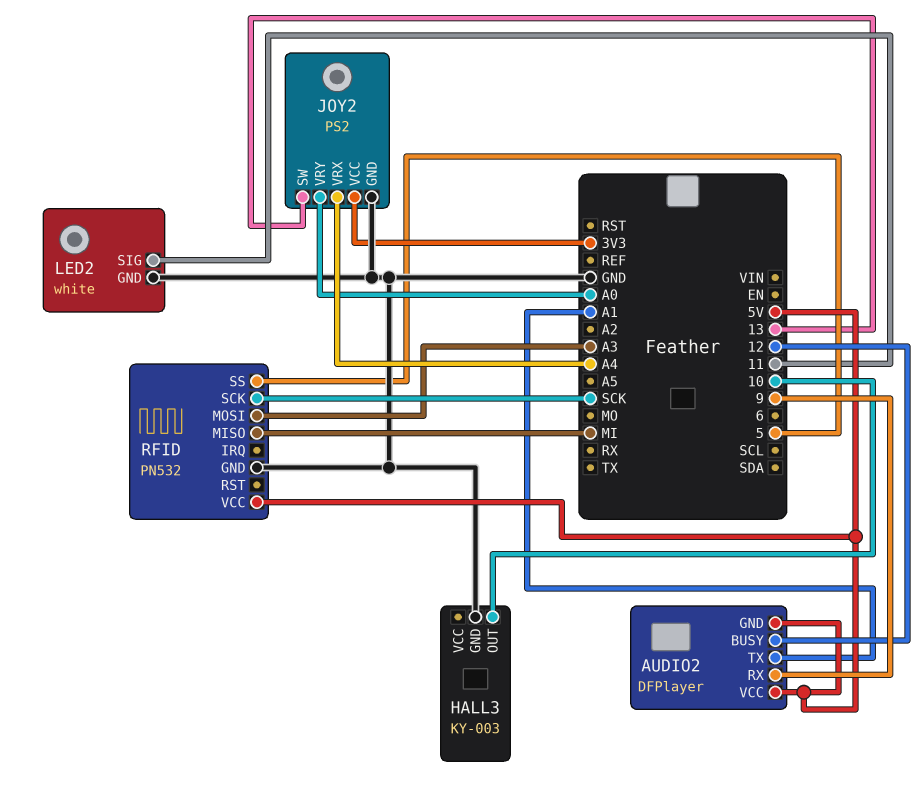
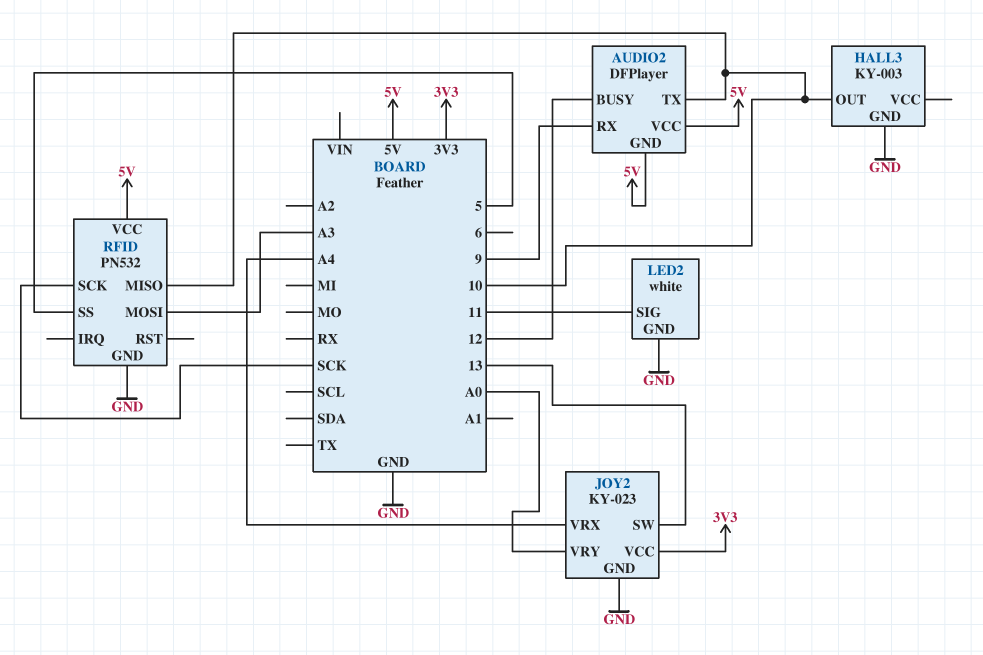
AUDIO2 pin TX: A1 -> 10
JOY2: PS2 -> KY-023
RFID pin MISO: MI -> 10

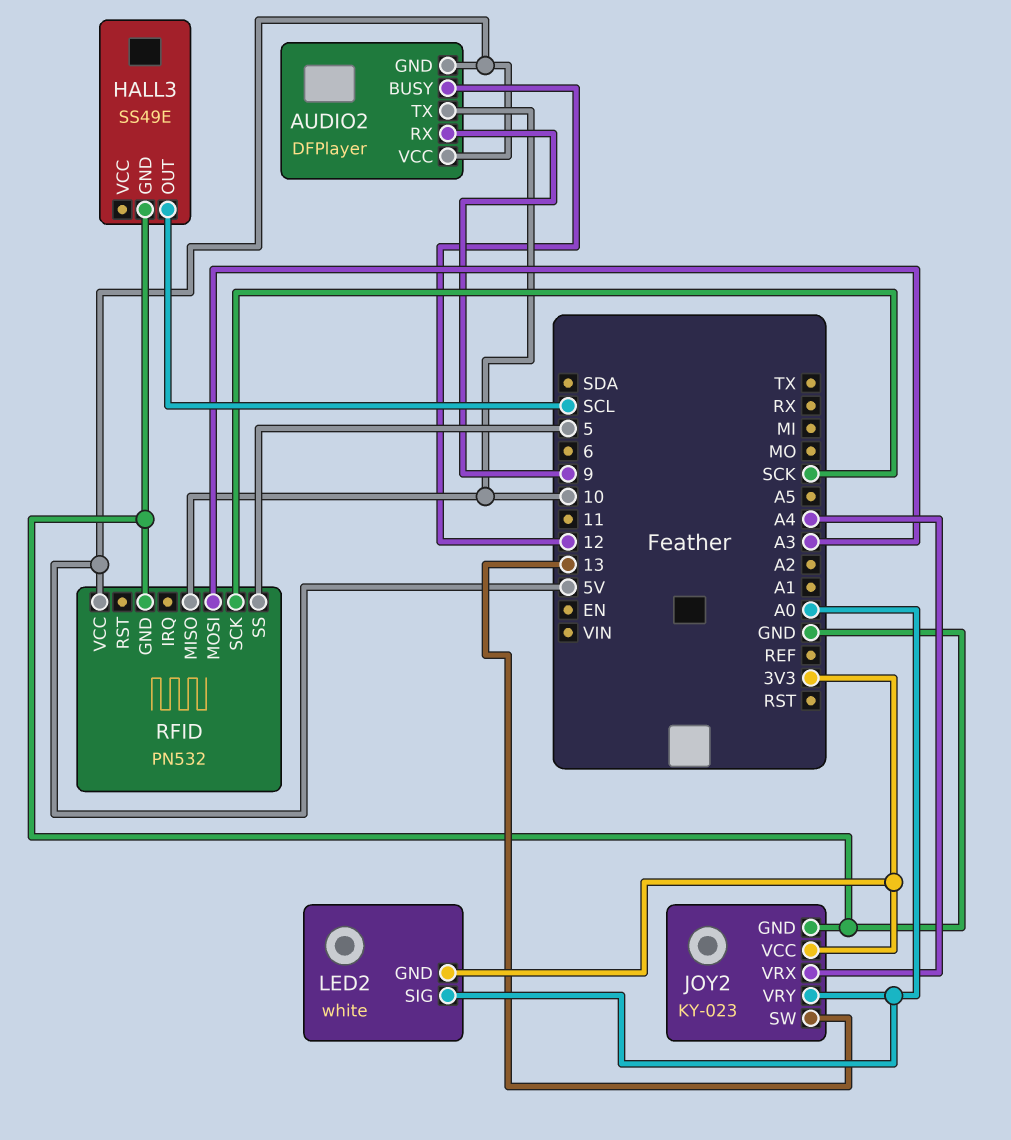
HALL3: KY-003 -> SS49E
HALL3 pin OUT: 10 -> SCL
LED2 pin GND: GND -> 3V3
LED2 pin SIG: 11 -> A0

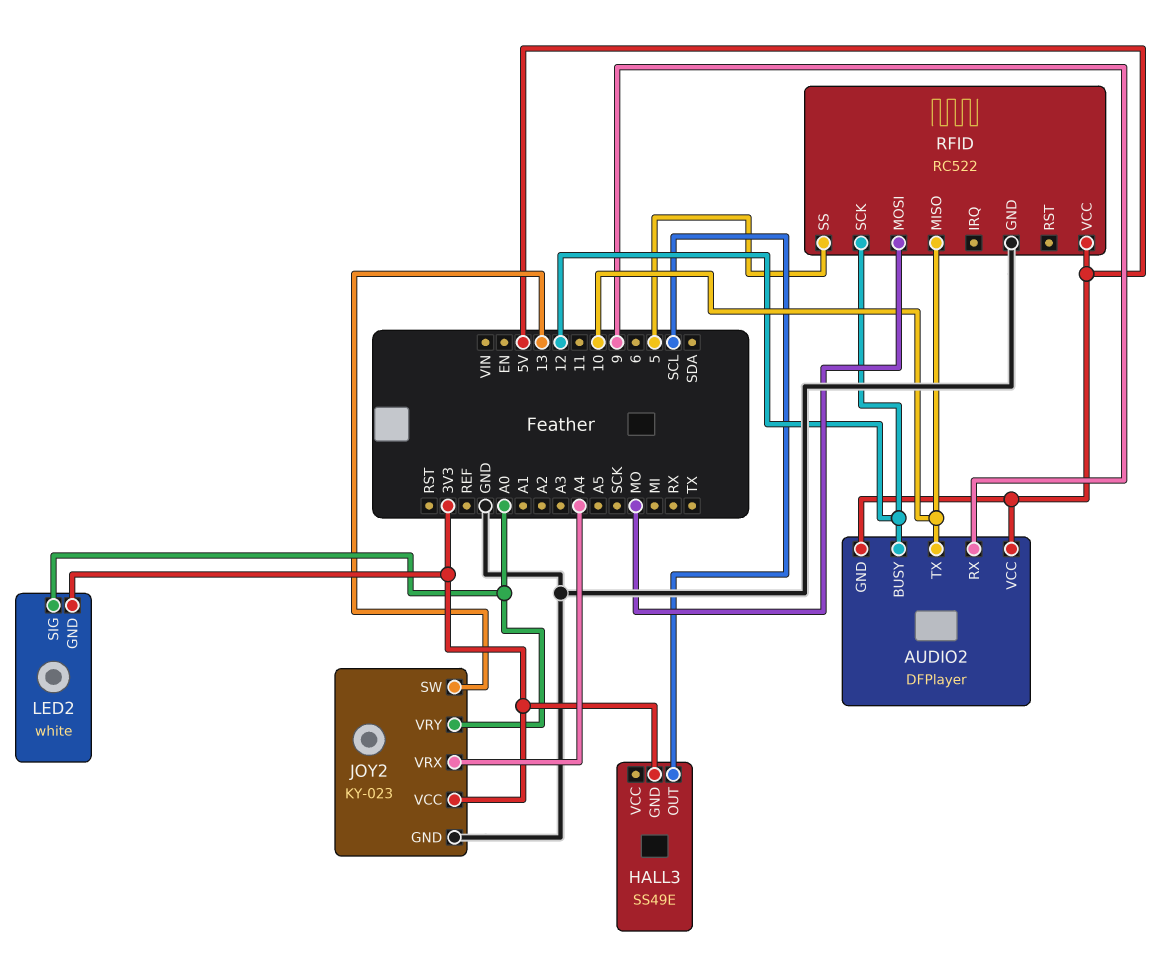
HALL3 pin GND: GND -> 3V3
RFID: PN532 -> RC522
RFID pin MOSI: A3 -> MO
RFID pin SCK: SCK -> 12

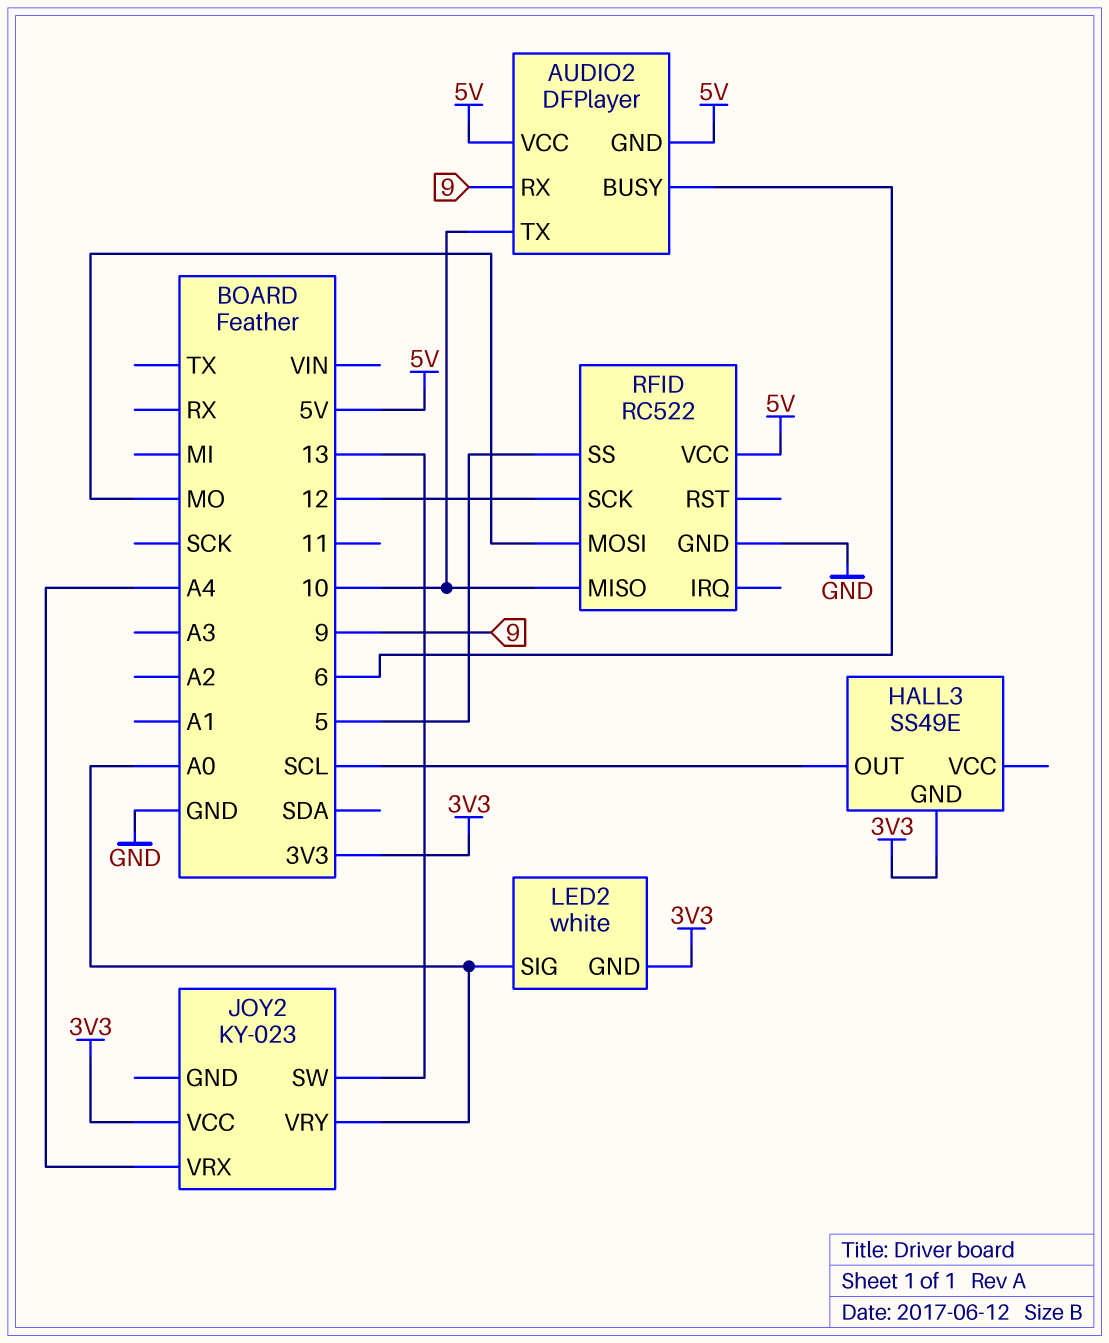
AUDIO2 pin BUSY: 12 -> 6
JOY2 pin GND: GND -> none

